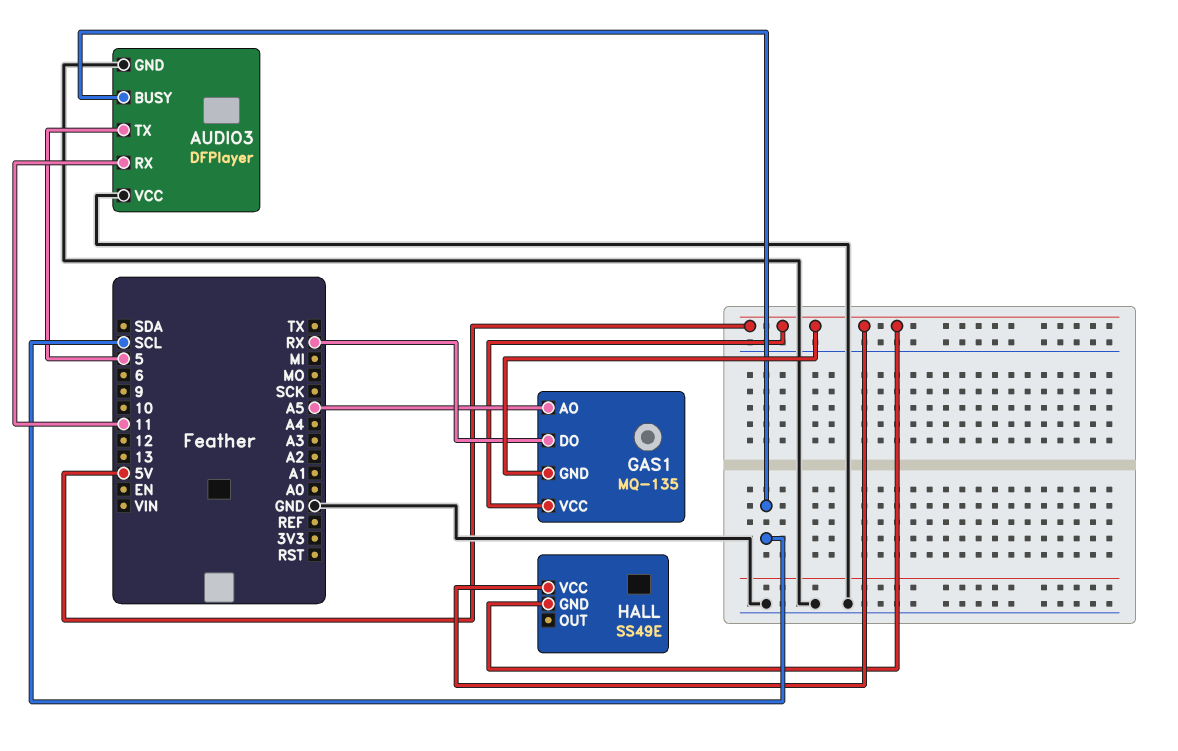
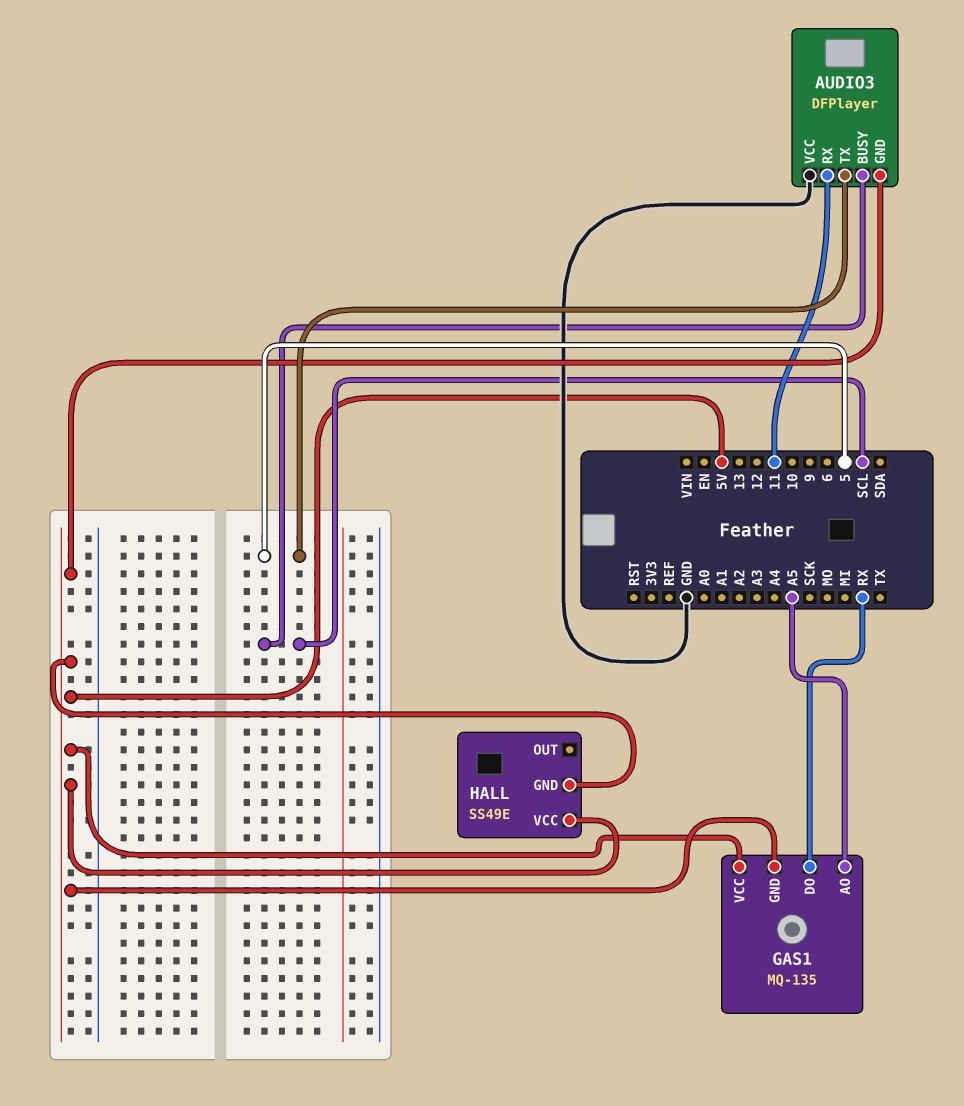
AUDIO3 pin GND: GND -> 5V

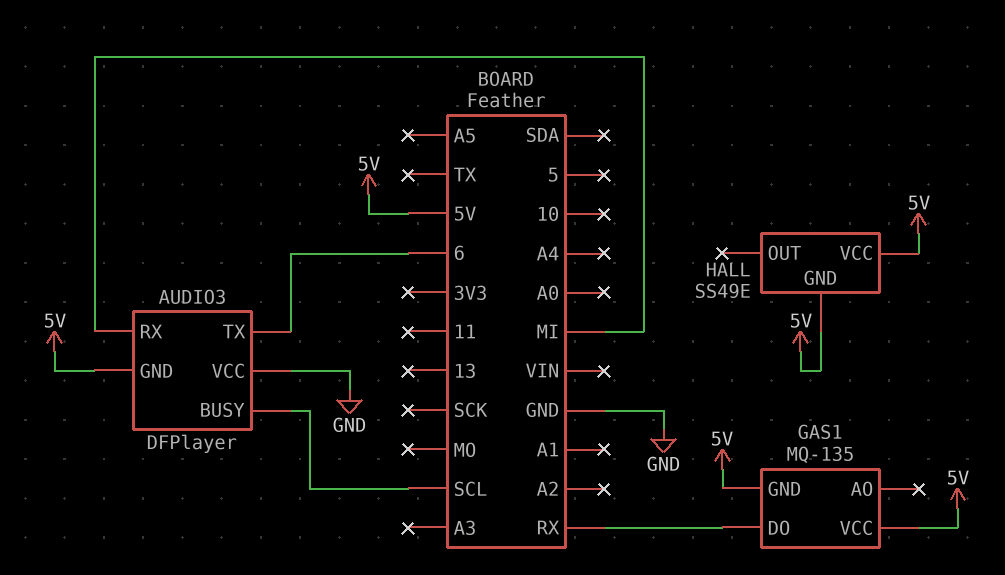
AUDIO3 pin RX: 11 -> MI
AUDIO3 pin TX: 5 -> 6
GAS1 pin AO: A5 -> none

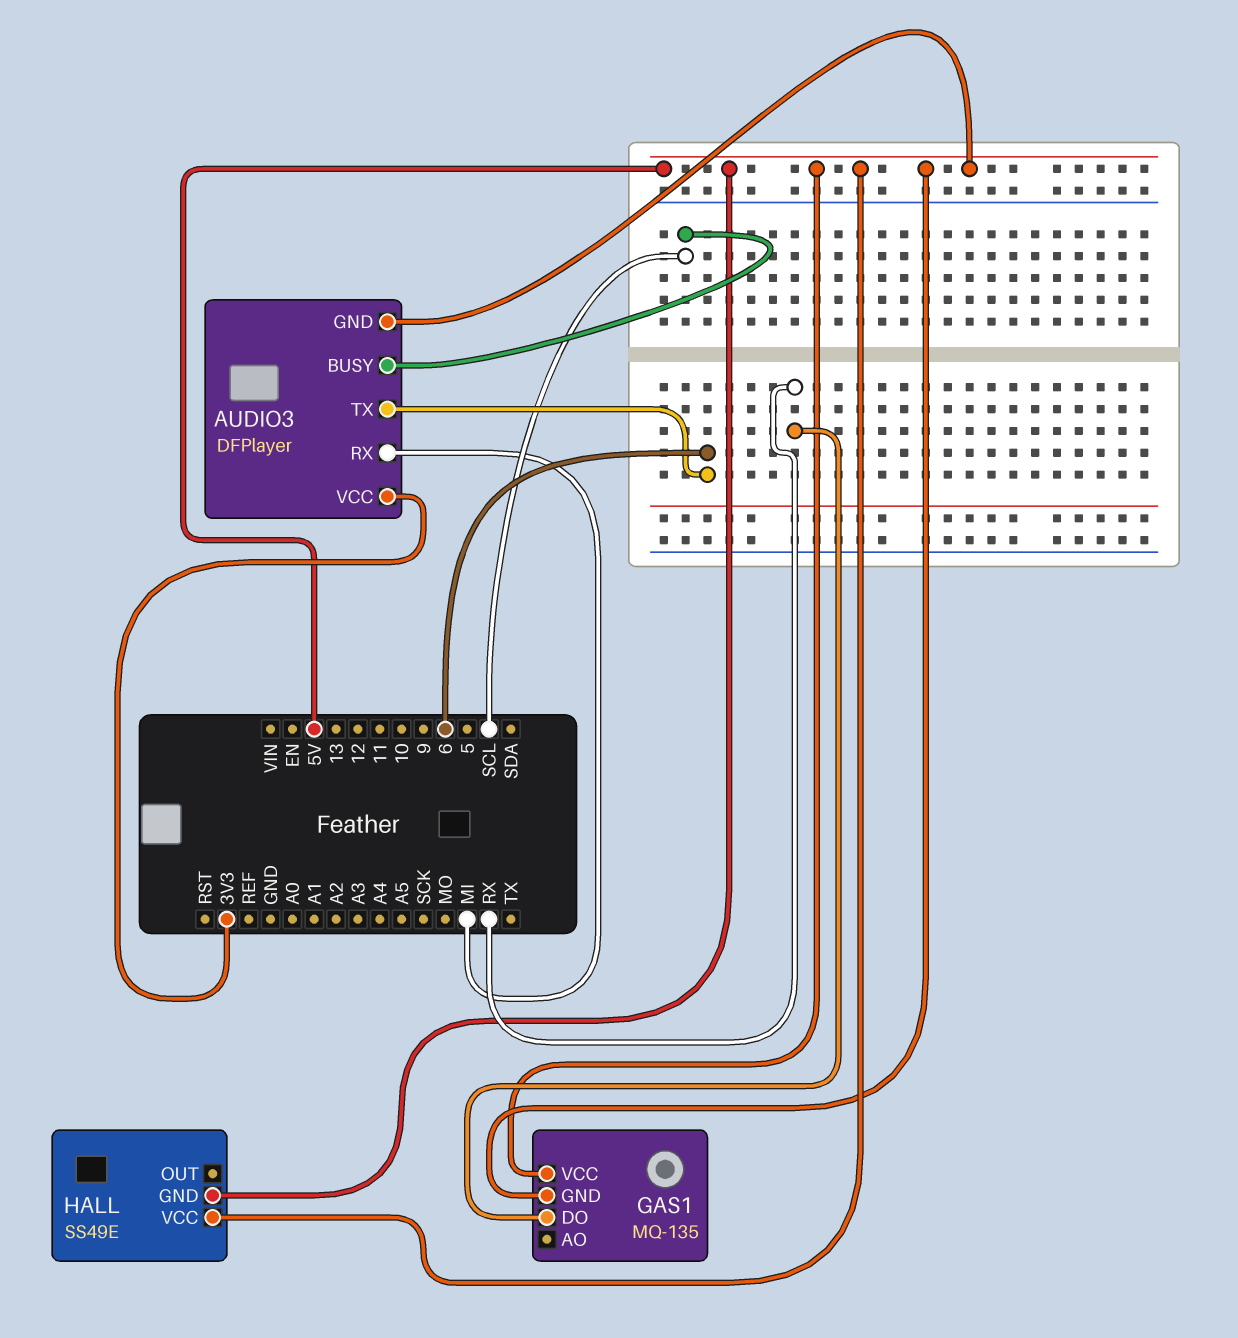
AUDIO3 pin VCC: GND -> 3V3

